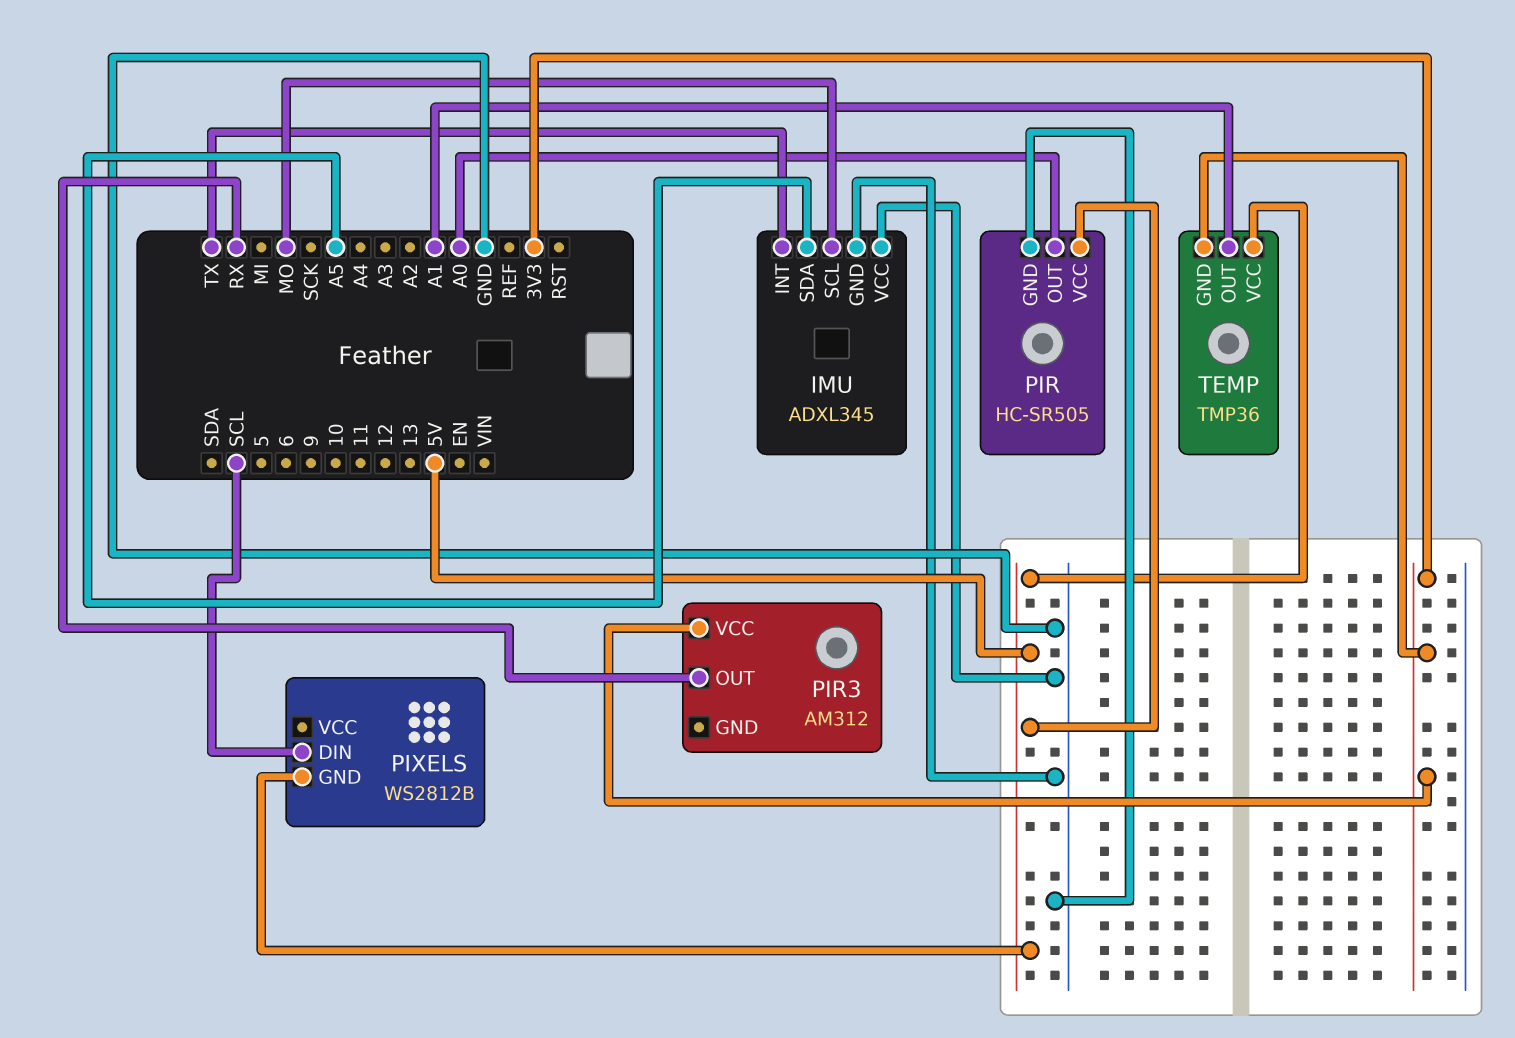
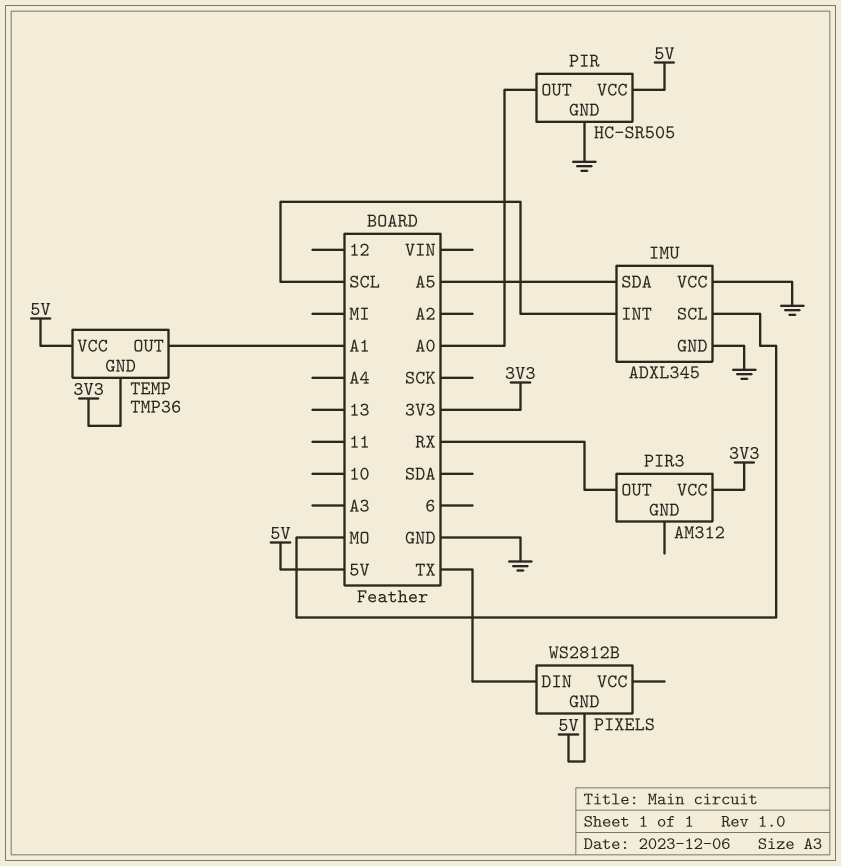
IMU pin INT: TX -> SCL
PIXELS pin DIN: SCL -> TX

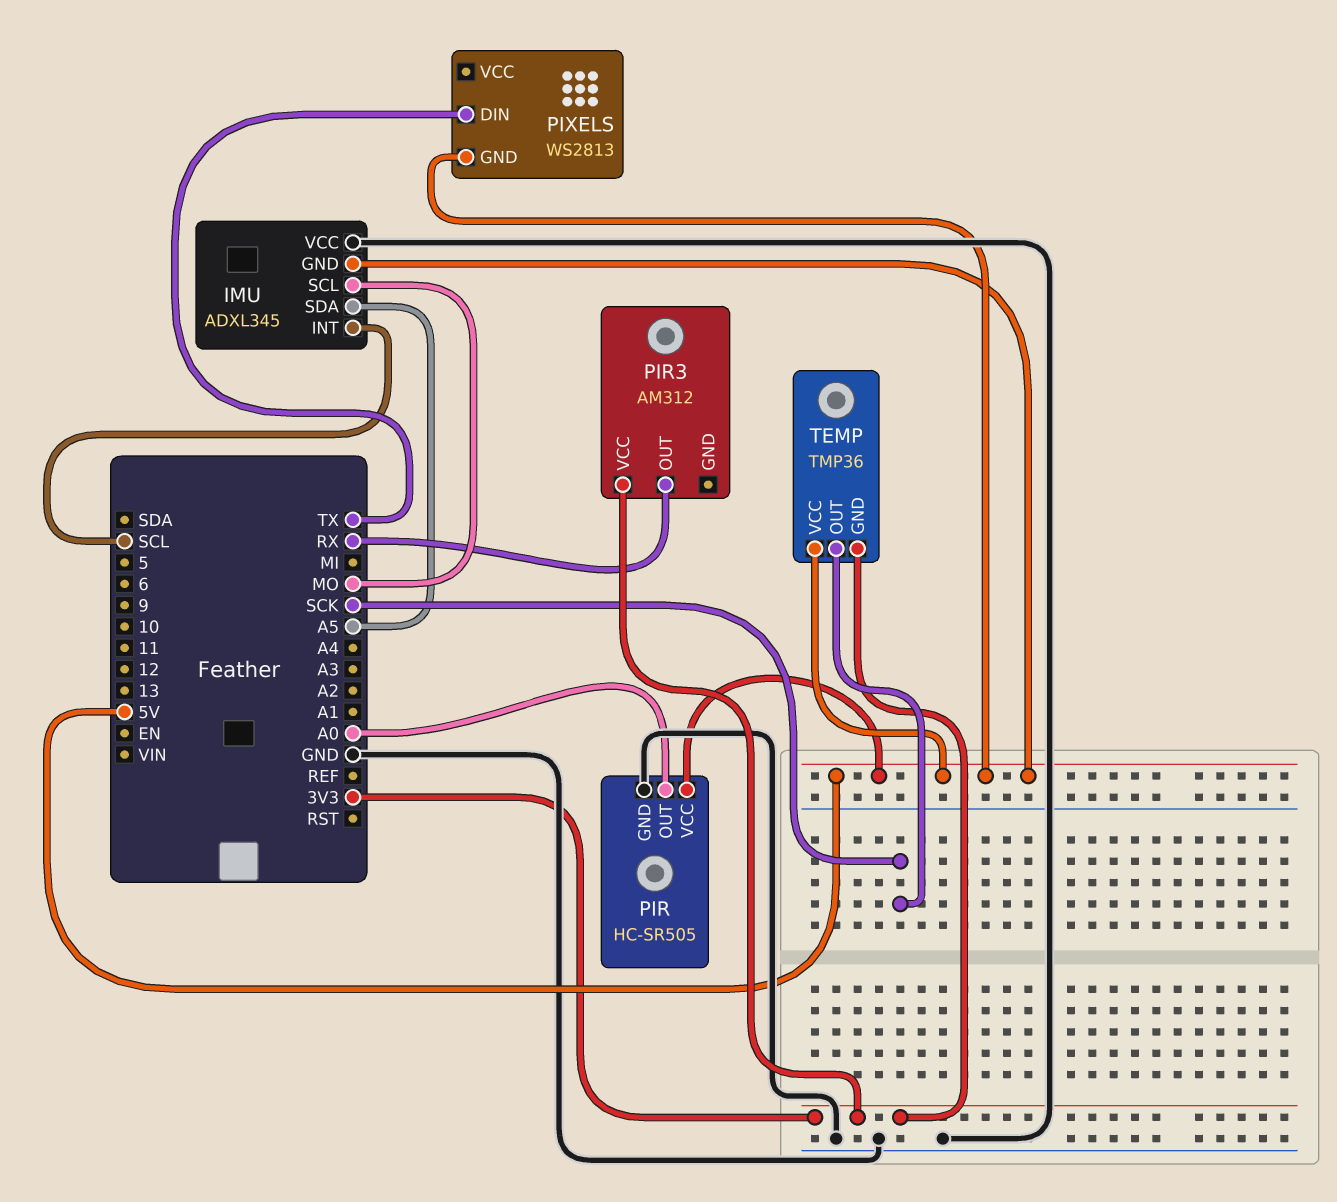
IMU pin GND: GND -> 5V
PIXELS: WS2812B -> WS2813
TEMP pin OUT: A1 -> SCK

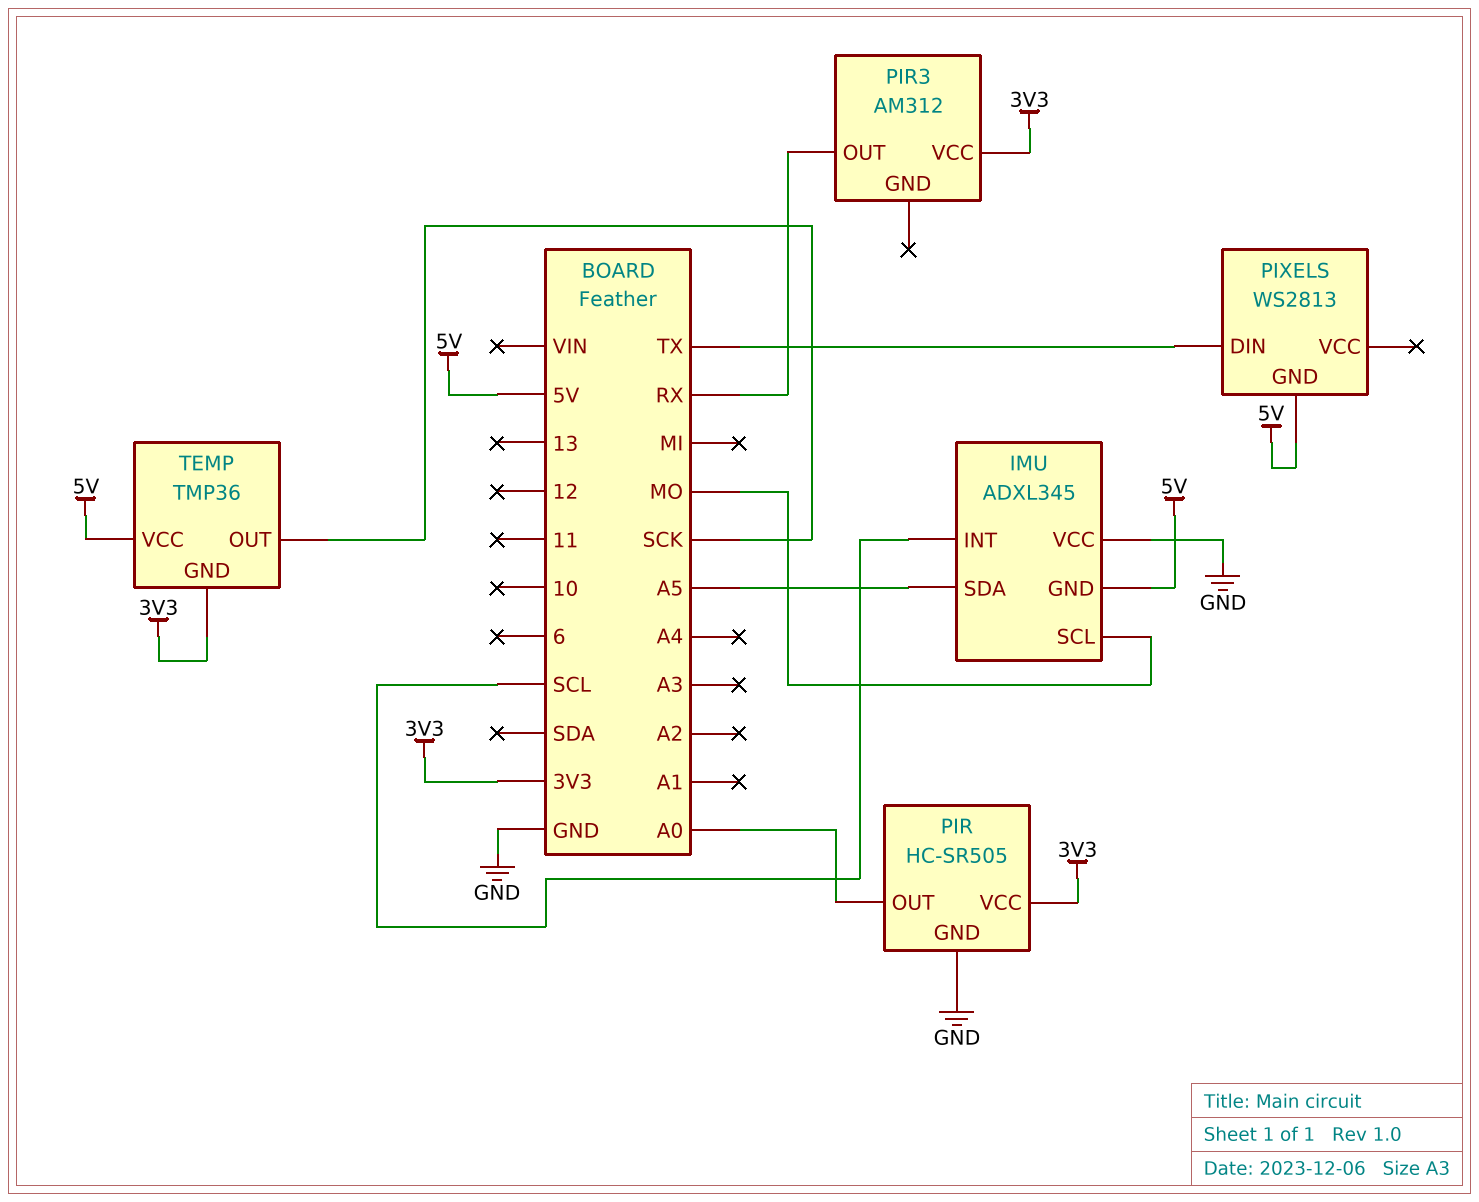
PIR pin VCC: 5V -> 3V3

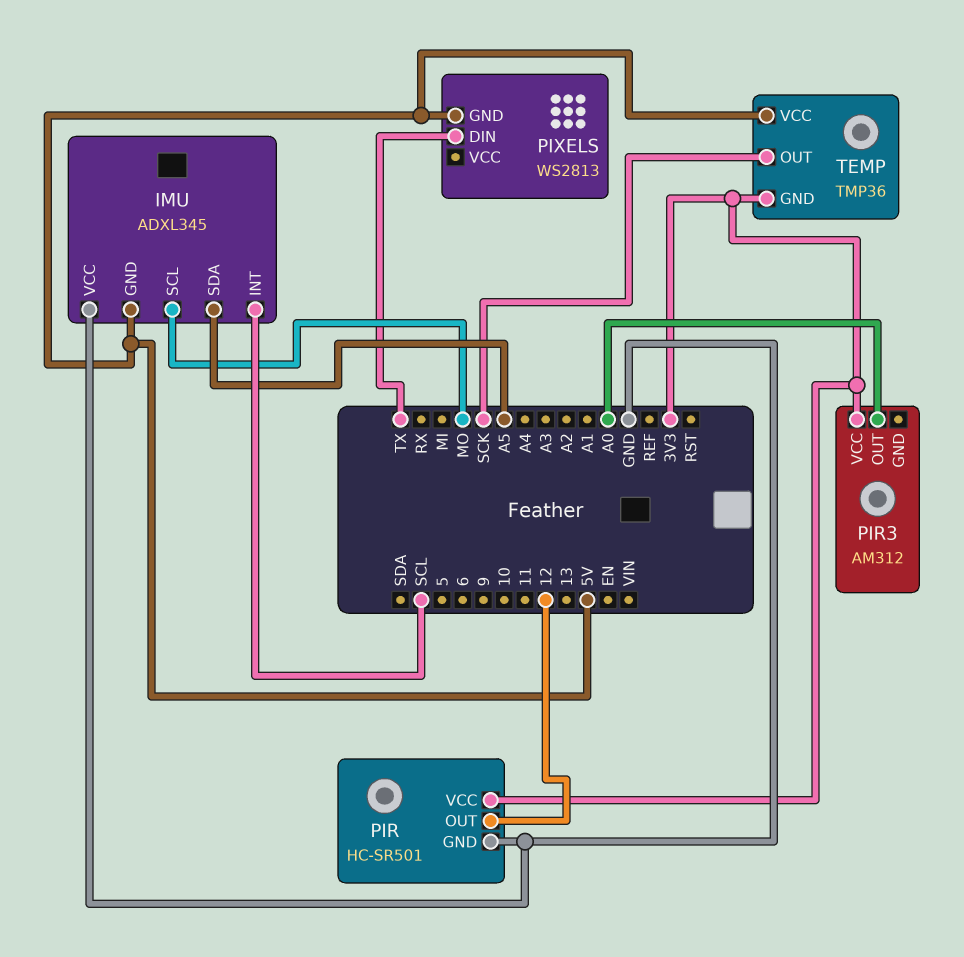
PIR: HC-SR505 -> HC-SR501
PIR pin OUT: A0 -> 12
PIR3 pin OUT: RX -> A0

